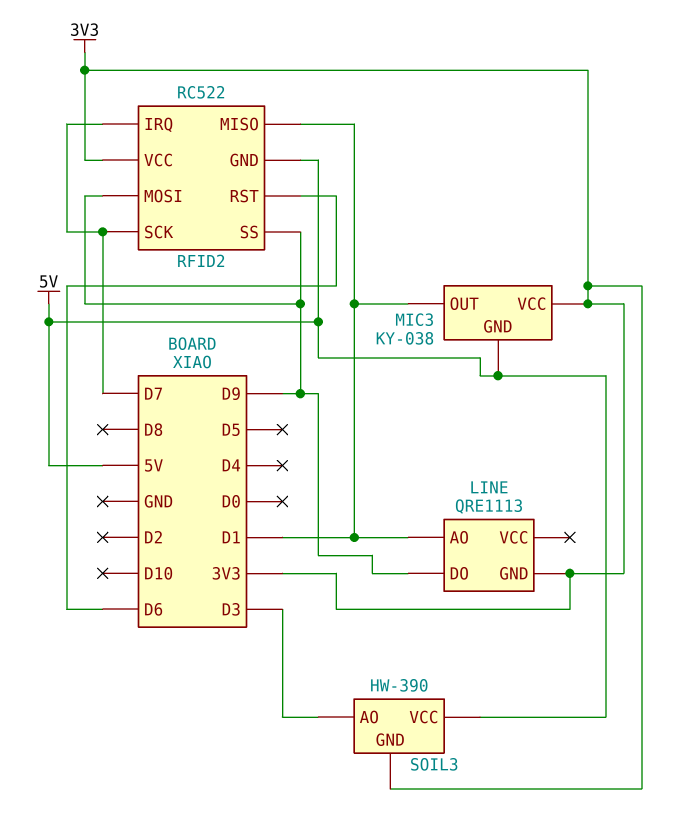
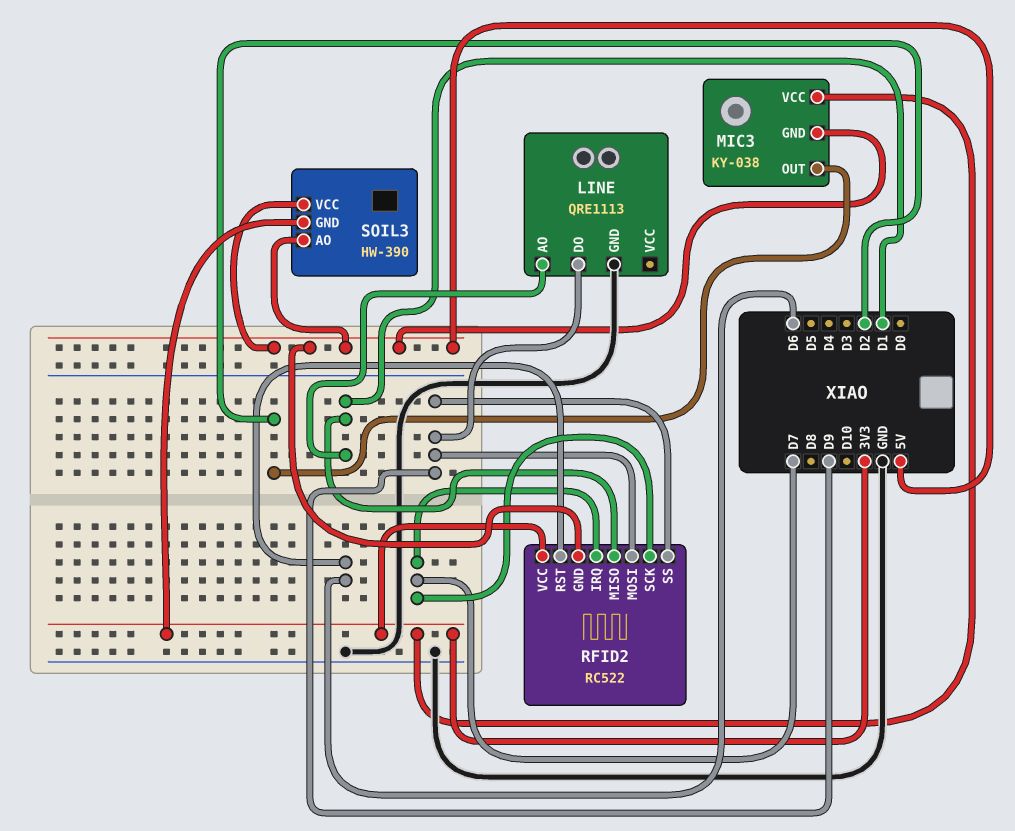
LINE pin GND: 3V3 -> GND
MIC3 pin OUT: D1 -> D2
SOIL3 pin AO: D3 -> 5V

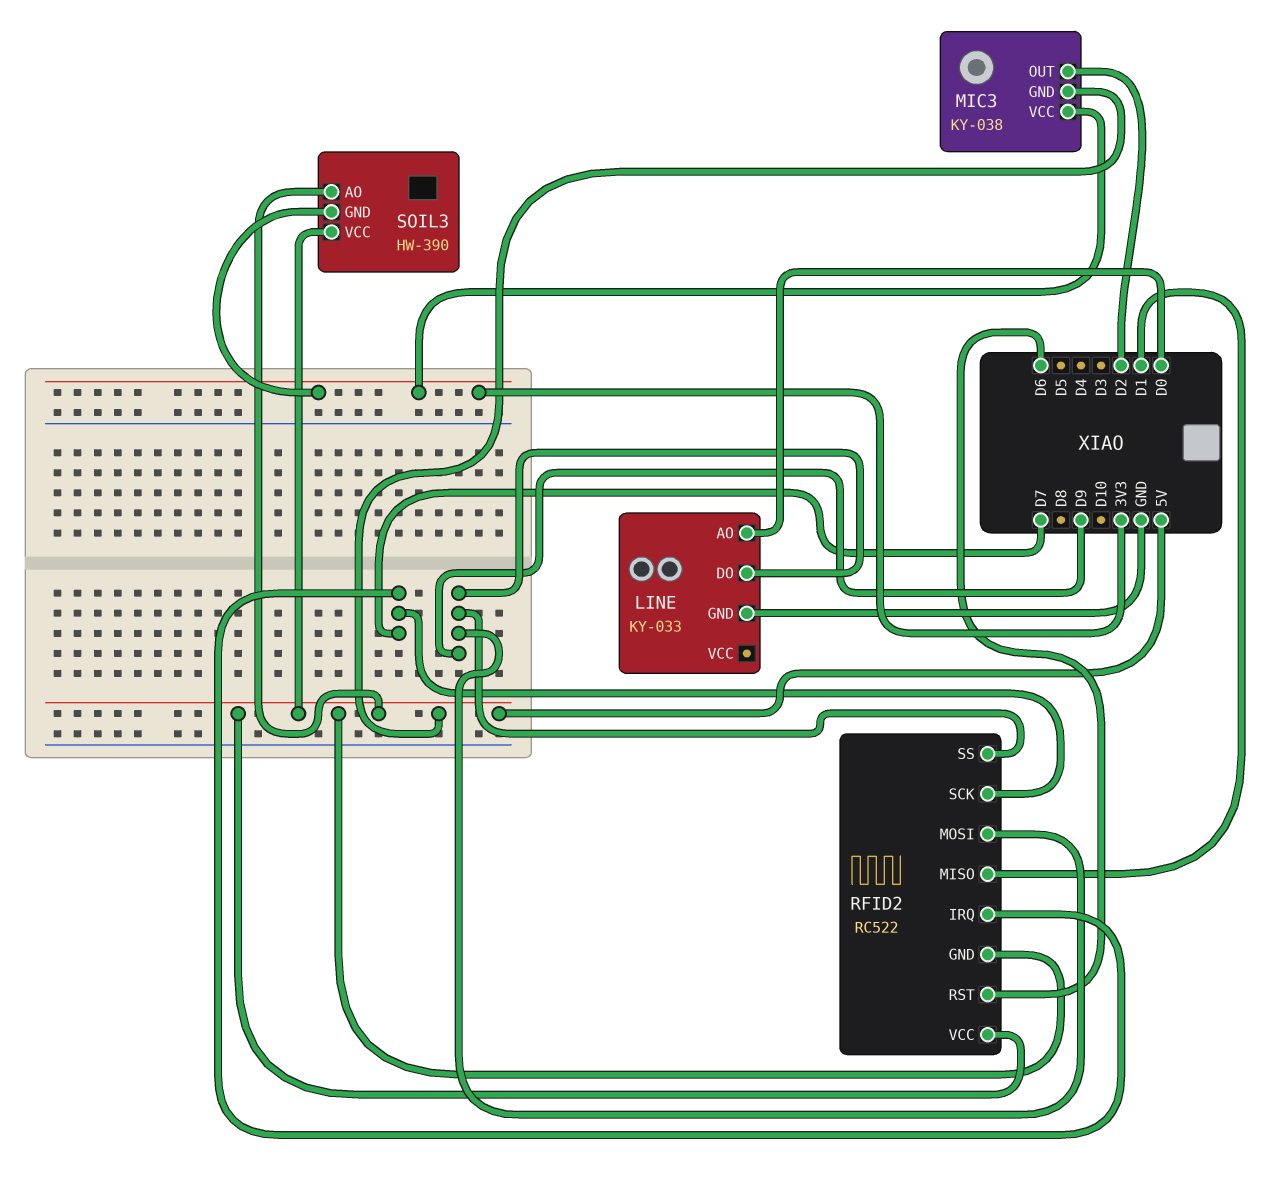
LINE: QRE1113 -> KY-033
LINE pin AO: D1 -> D0
RFID2 pin VCC: 3V3 -> 5V

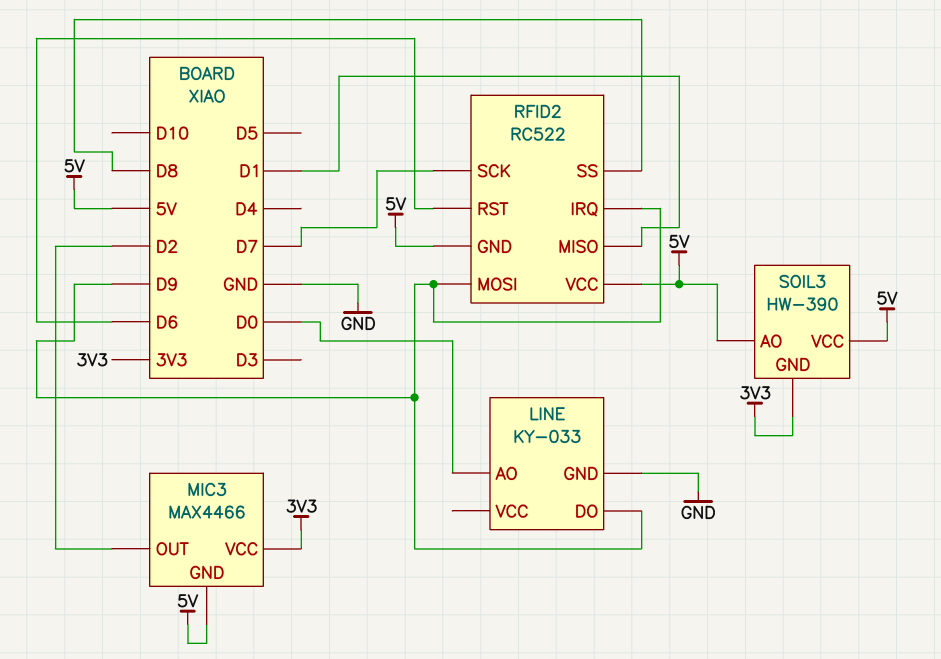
MIC3: KY-038 -> MAX4466
RFID2 pin IRQ: D7 -> D9
RFID2 pin SS: D9 -> D8

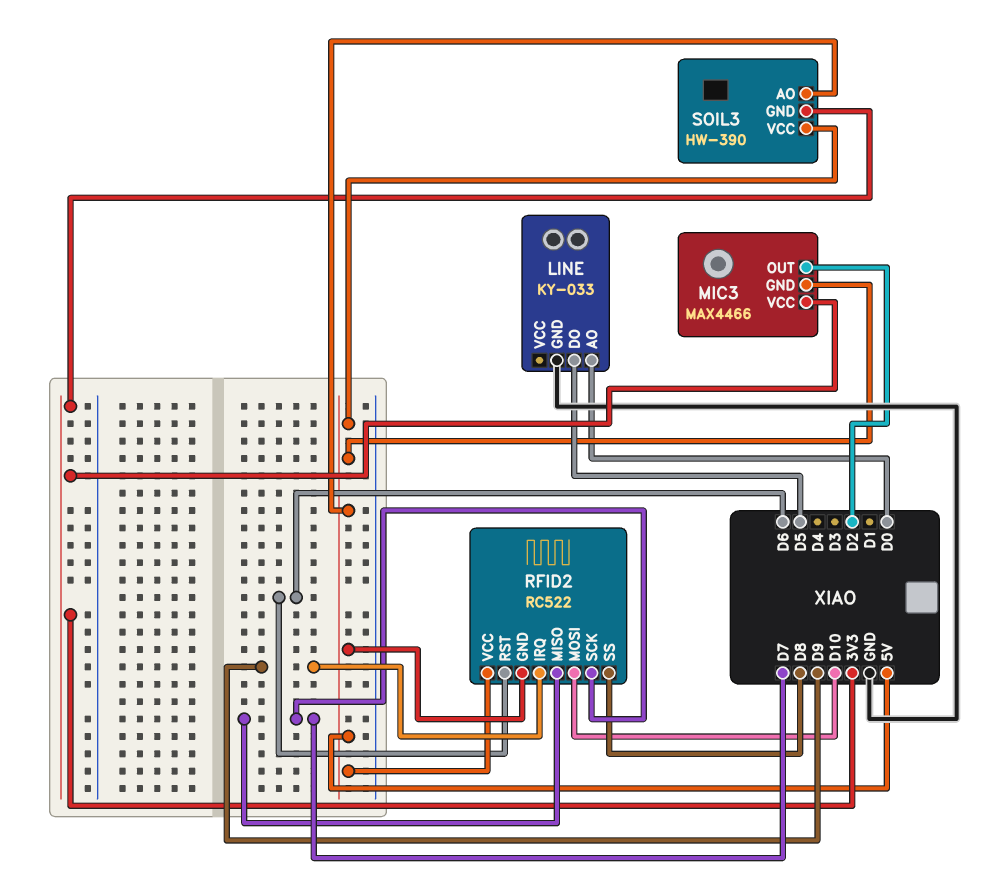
LINE pin DO: D9 -> D5
RFID2 pin MISO: D1 -> D7
RFID2 pin MOSI: D9 -> D10

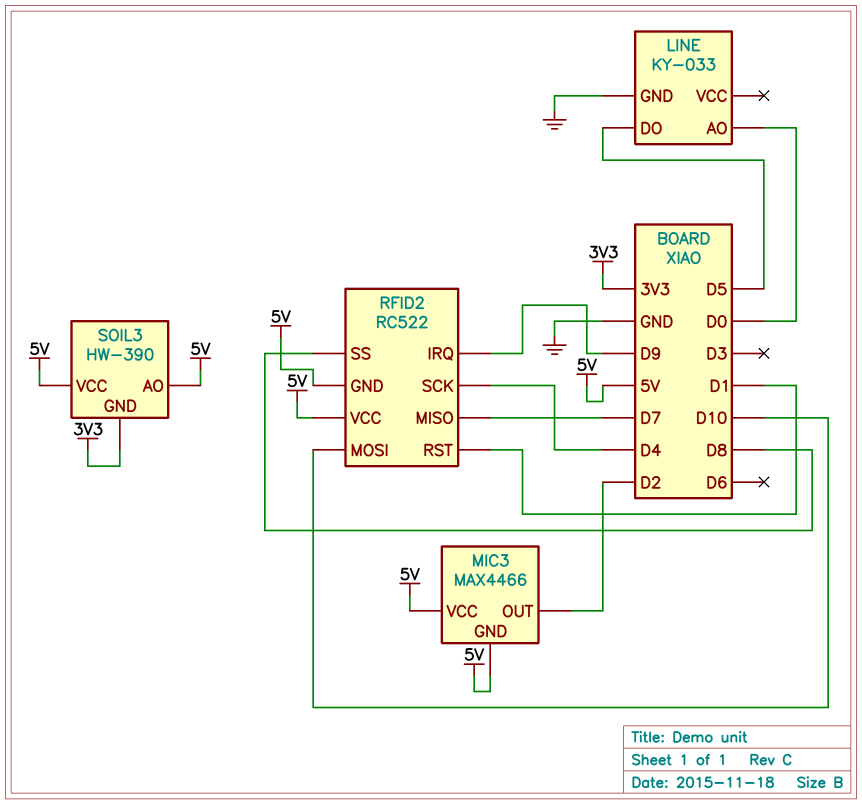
MIC3 pin VCC: 3V3 -> 5V
RFID2 pin RST: D6 -> D1
RFID2 pin SCK: D7 -> D4

